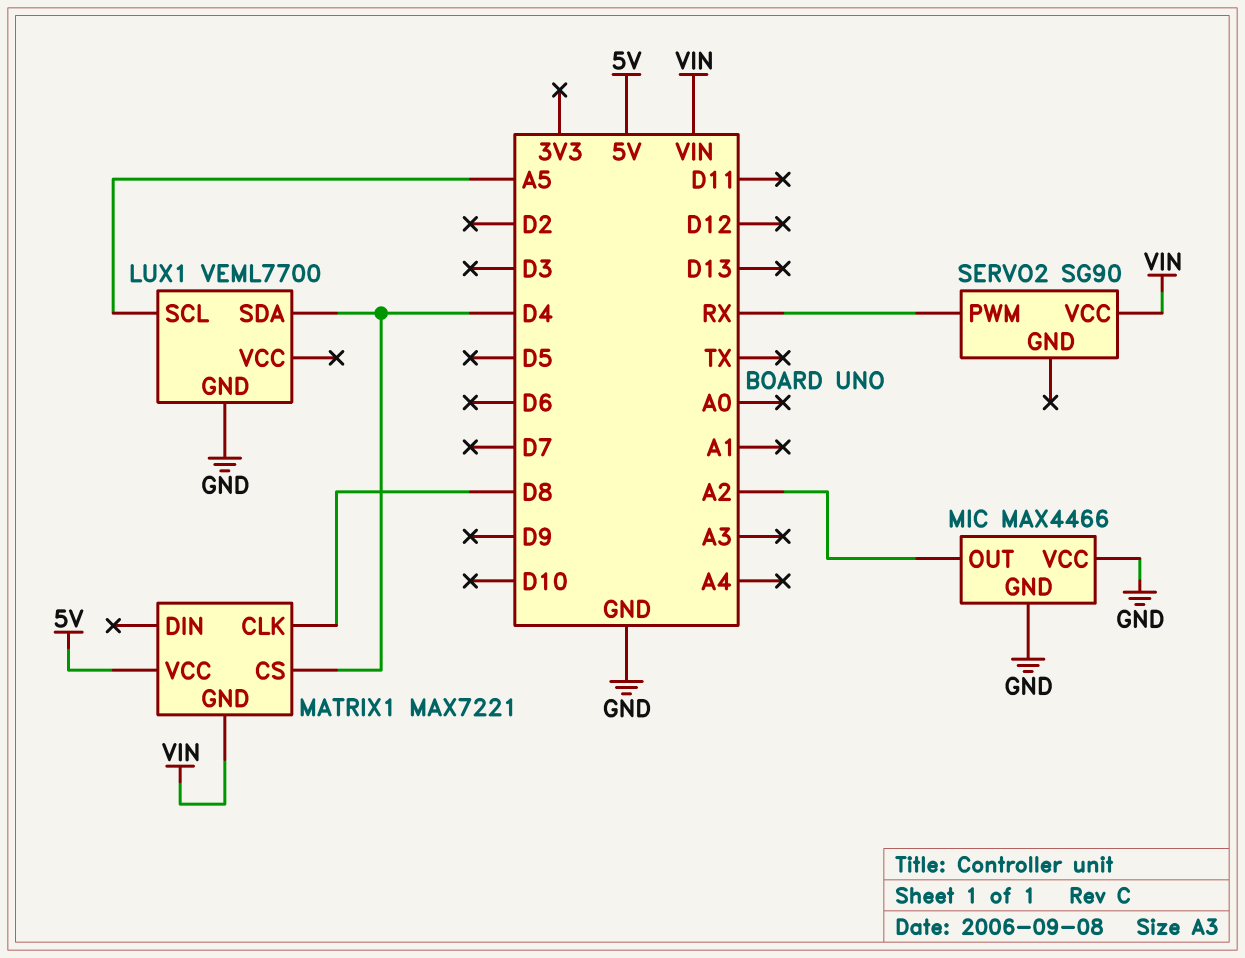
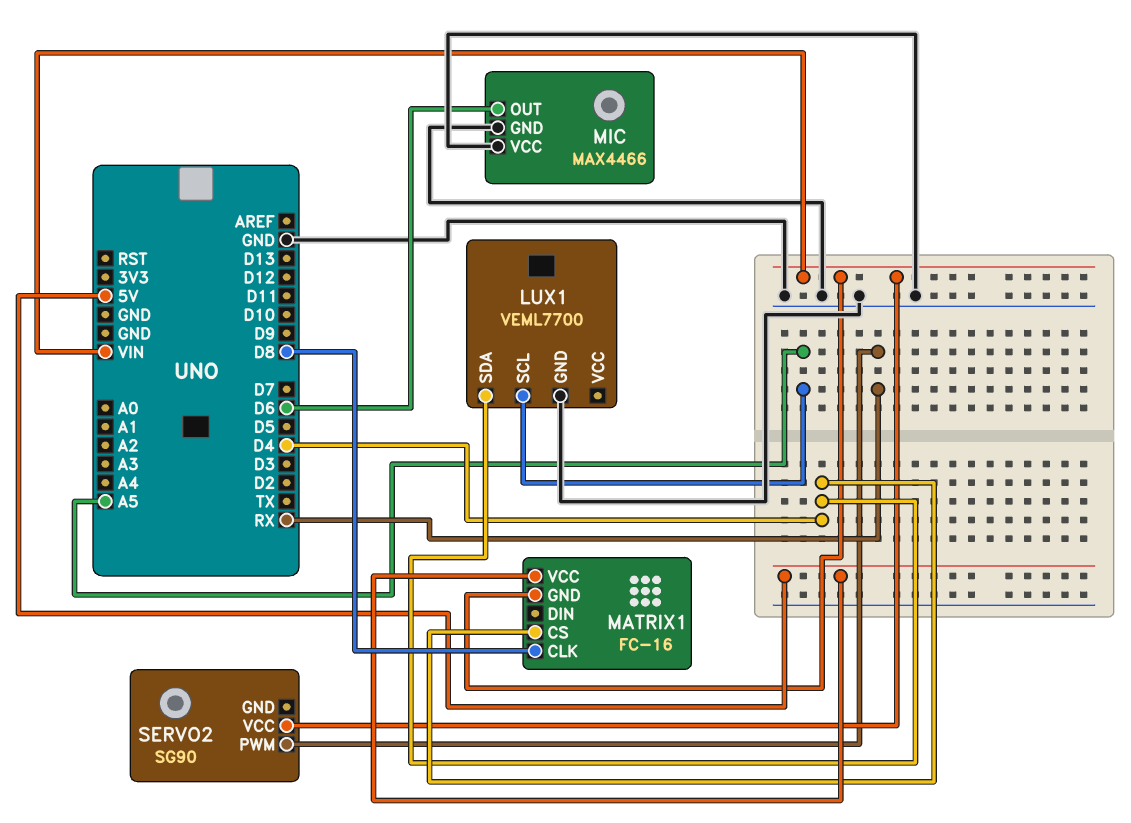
MATRIX1: MAX7221 -> FC-16
MIC pin OUT: A2 -> D6

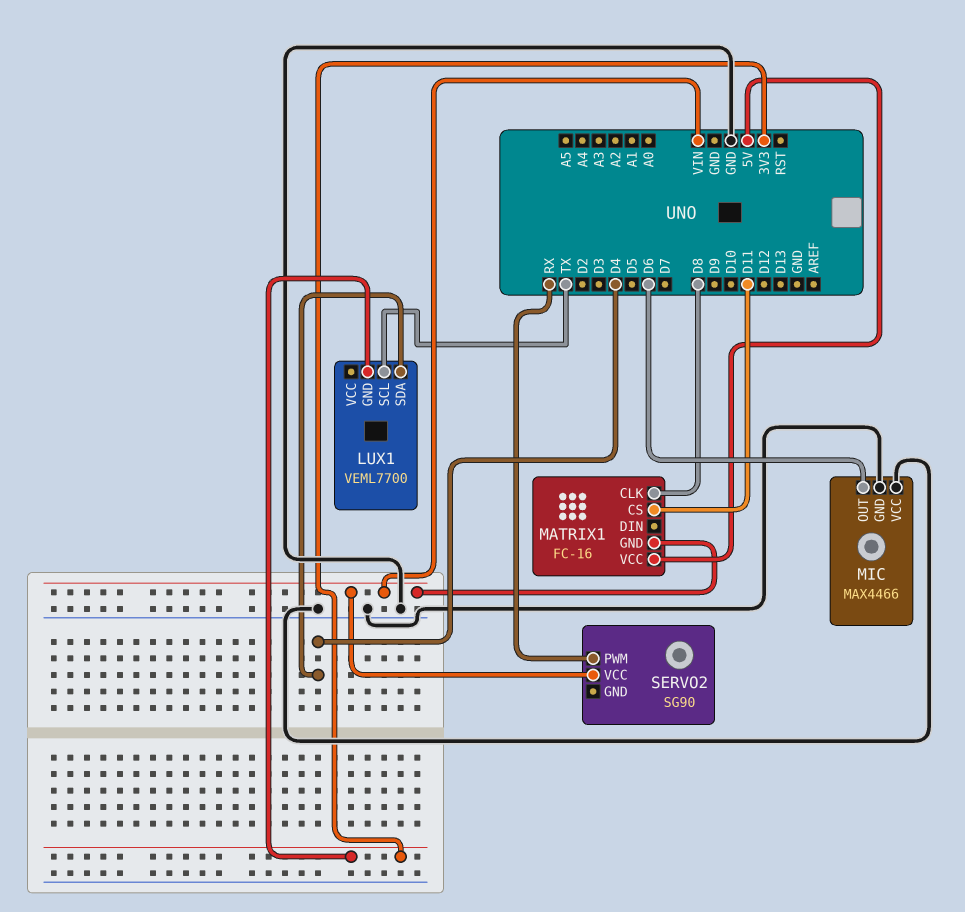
LUX1 pin GND: GND -> 3V3
LUX1 pin SCL: A5 -> TX
MATRIX1 pin CS: D4 -> D11

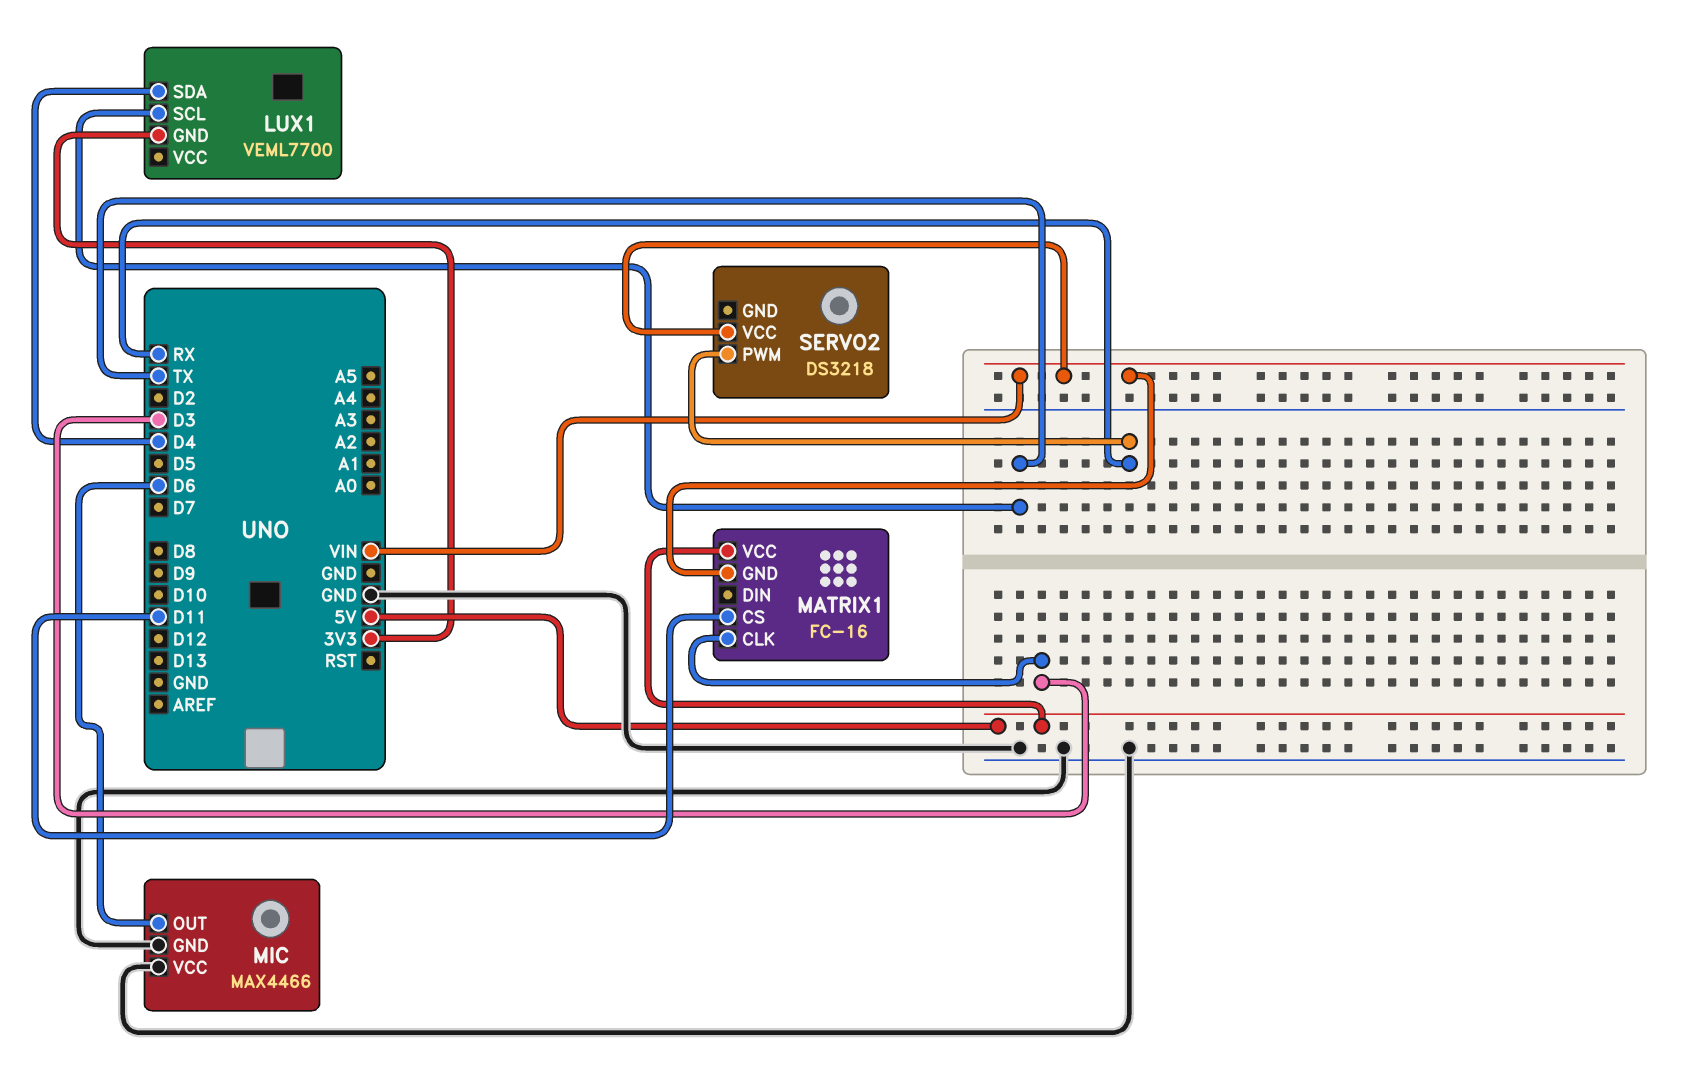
MATRIX1 pin CLK: D8 -> D3
SERVO2: SG90 -> DS3218

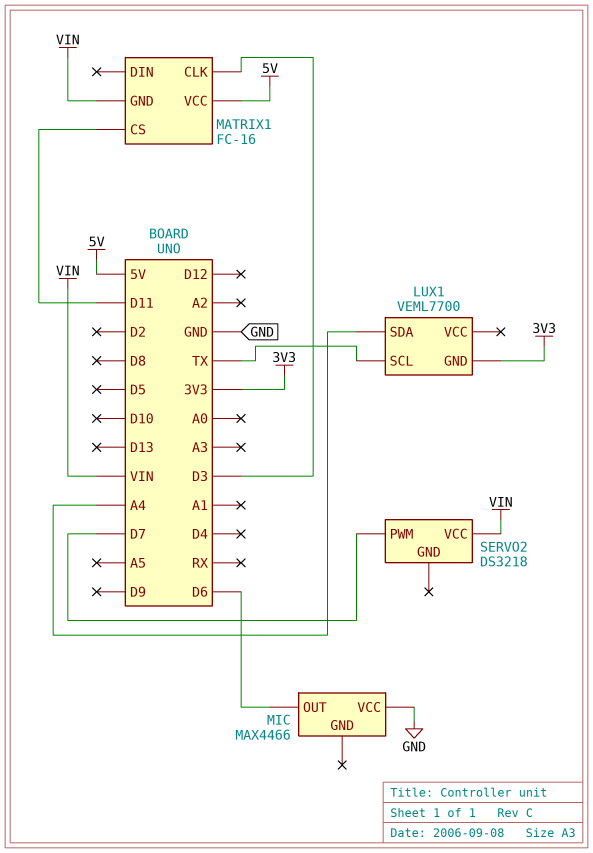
LUX1 pin SDA: D4 -> A4
MIC pin GND: GND -> none
SERVO2 pin PWM: RX -> D7

